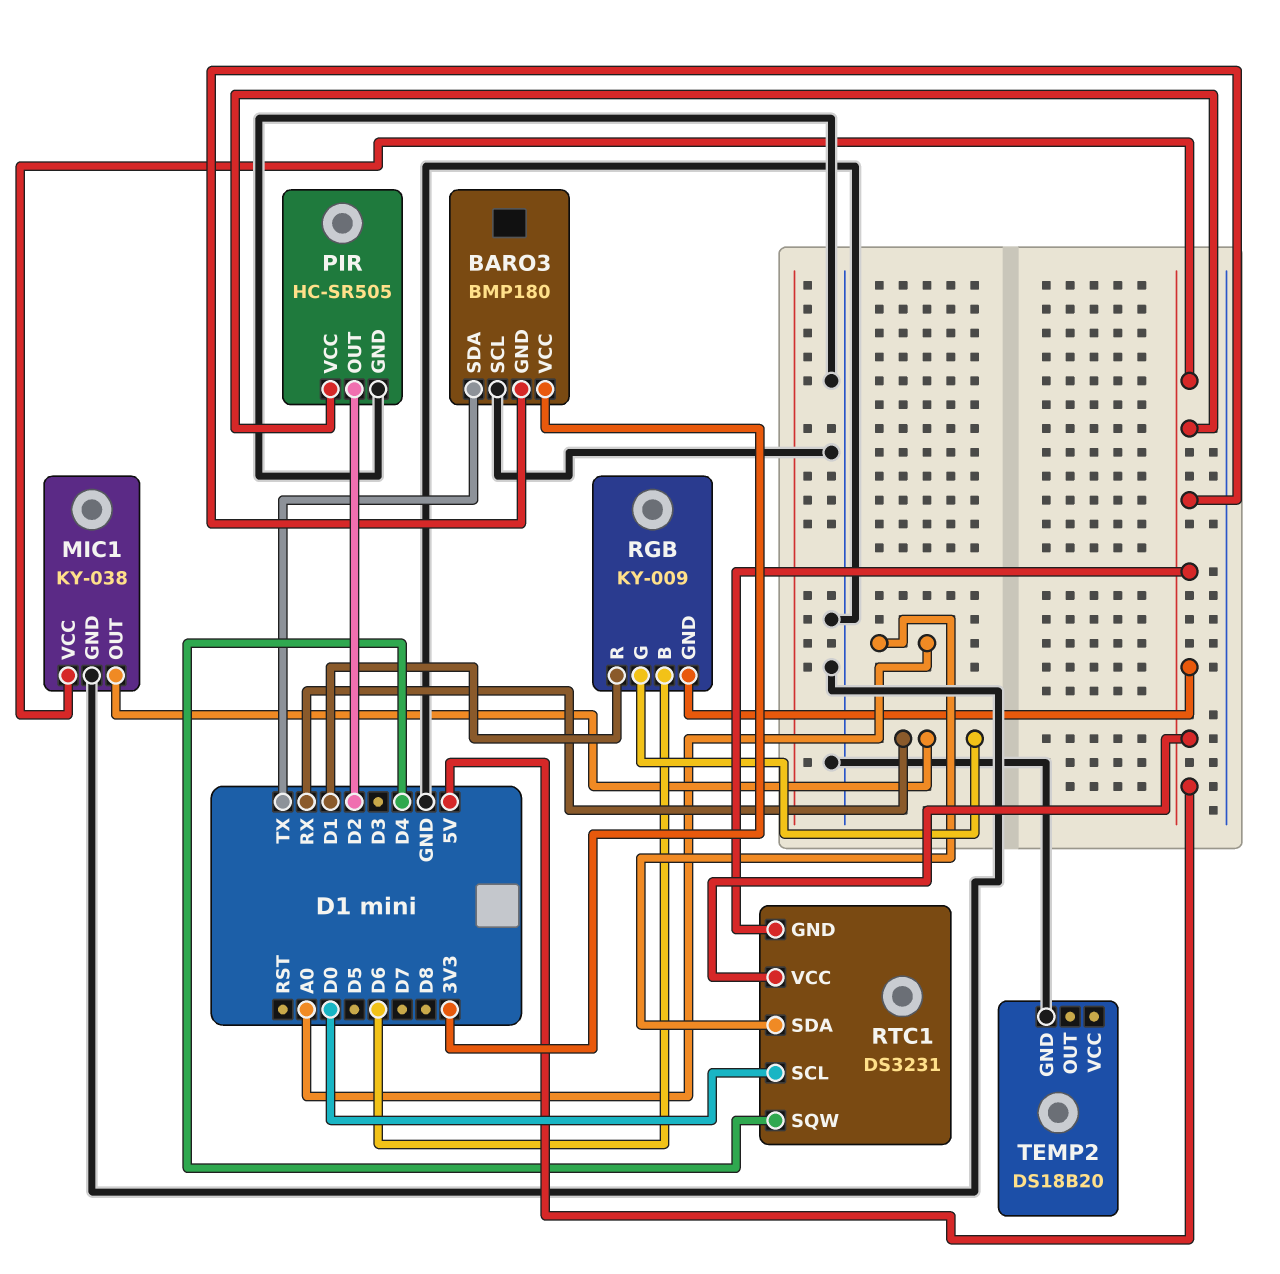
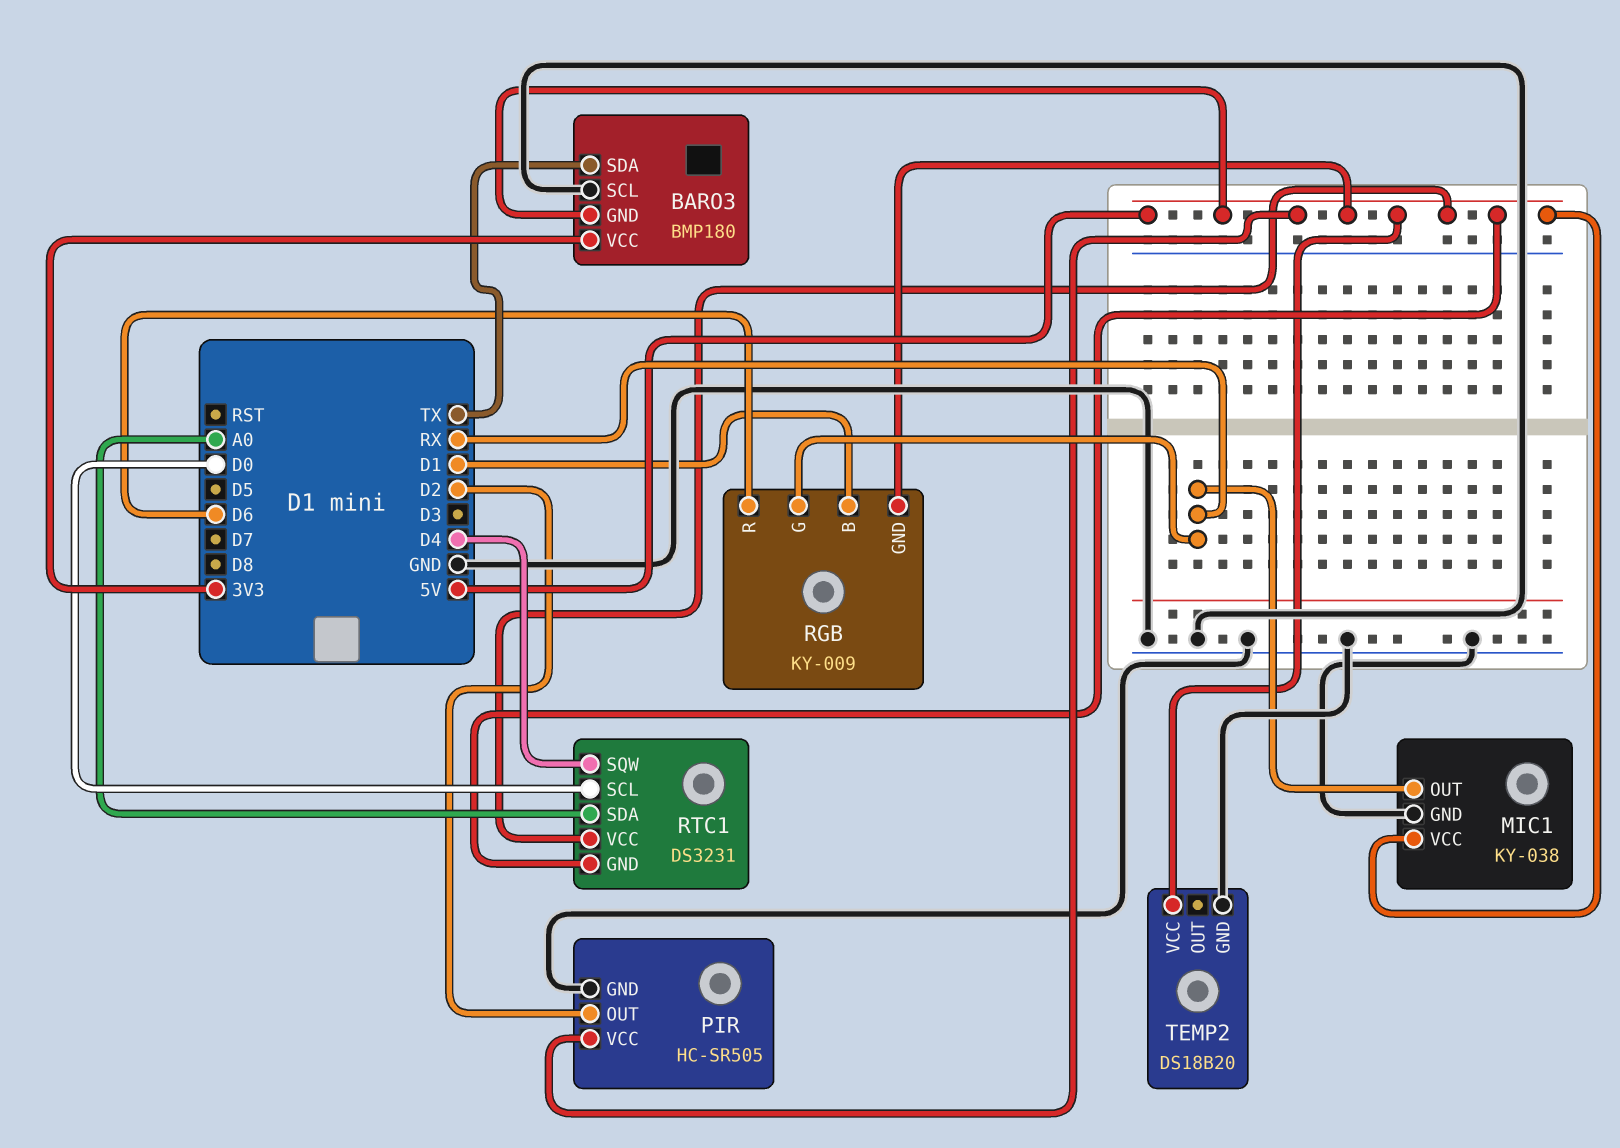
RGB pin B: D6 -> D1
RGB pin R: D1 -> D6
TEMP2 pin VCC: none -> 5V

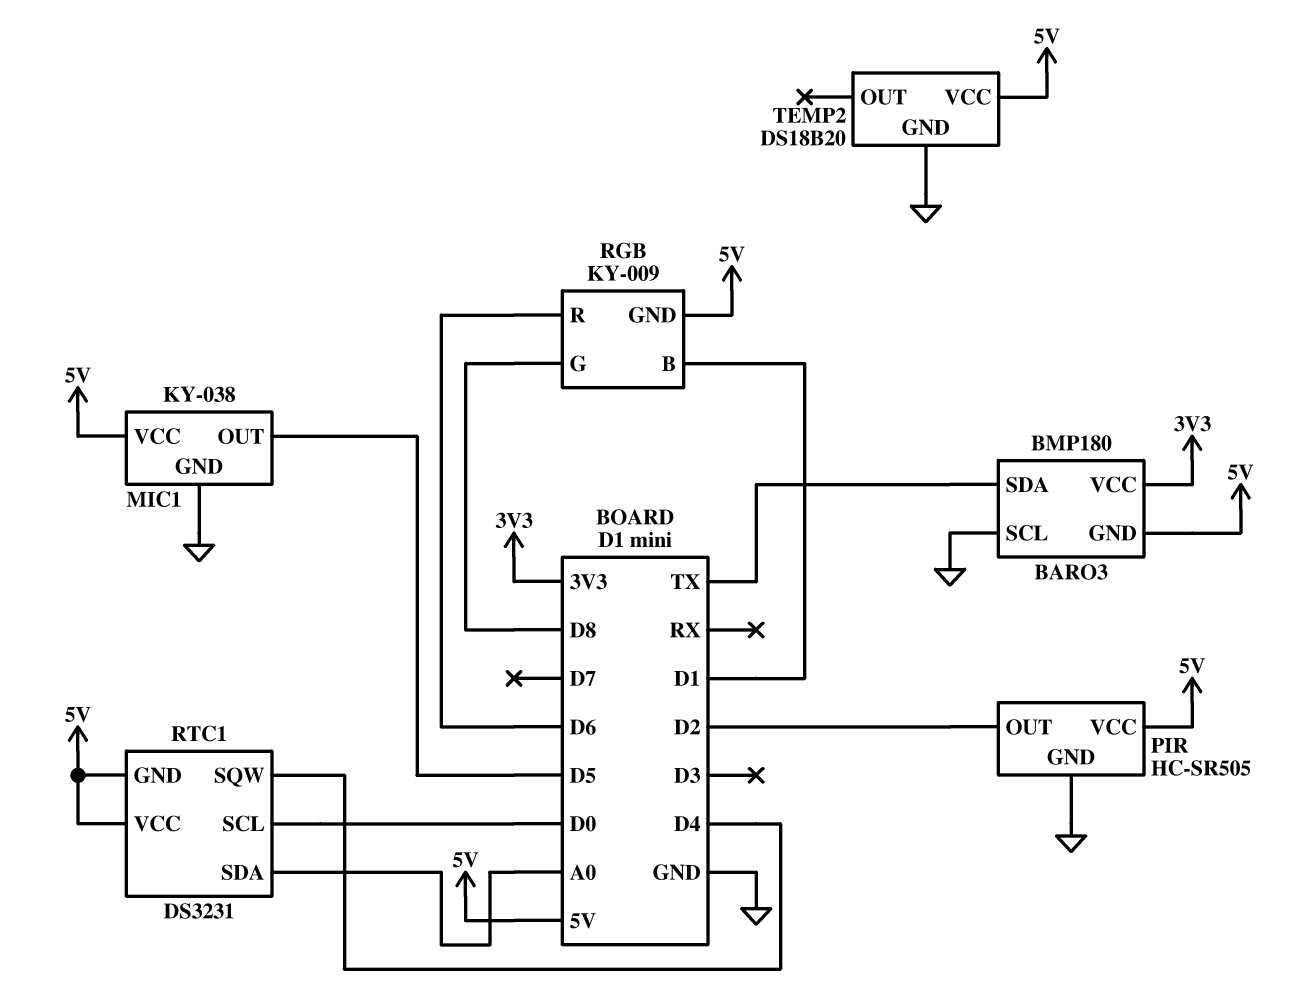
MIC1 pin OUT: RX -> D5
RGB pin G: RX -> D8

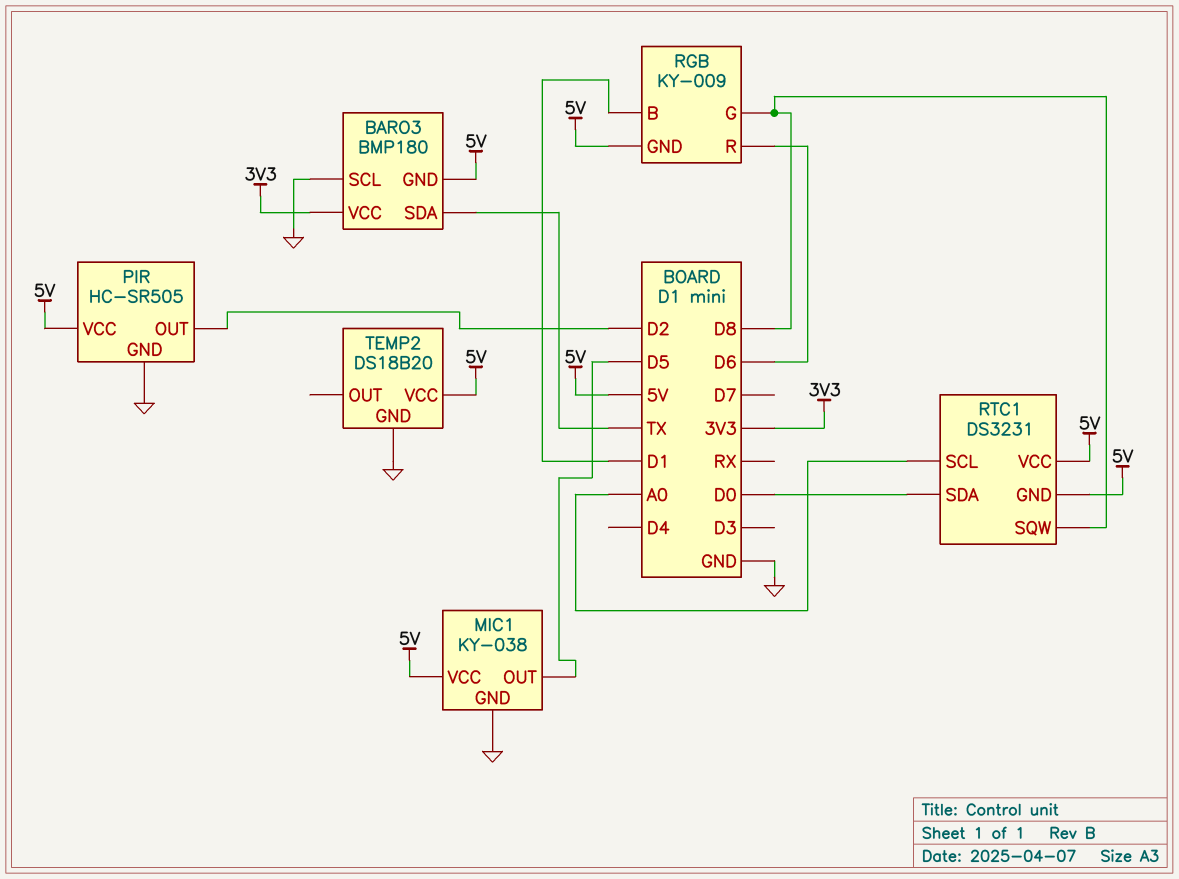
RTC1 pin SCL: D0 -> A0
RTC1 pin SDA: A0 -> D0
RTC1 pin SQW: D4 -> D8

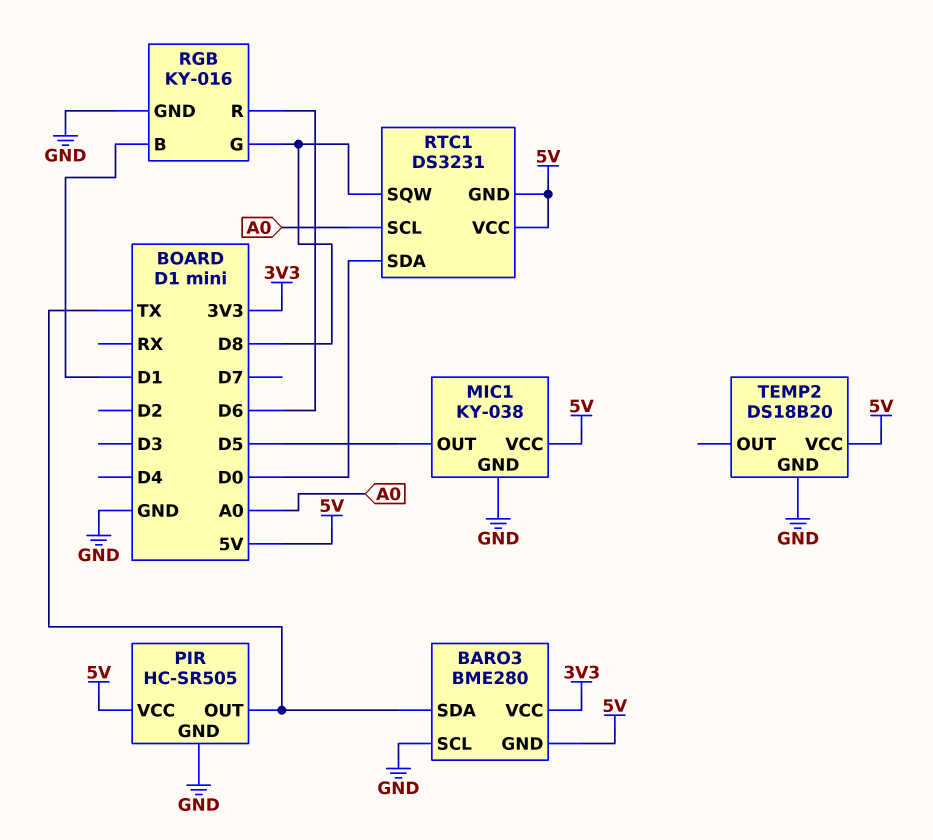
BARO3: BMP180 -> BME280
PIR pin OUT: D2 -> TX
RGB: KY-009 -> KY-016
RGB pin GND: 5V -> GND

